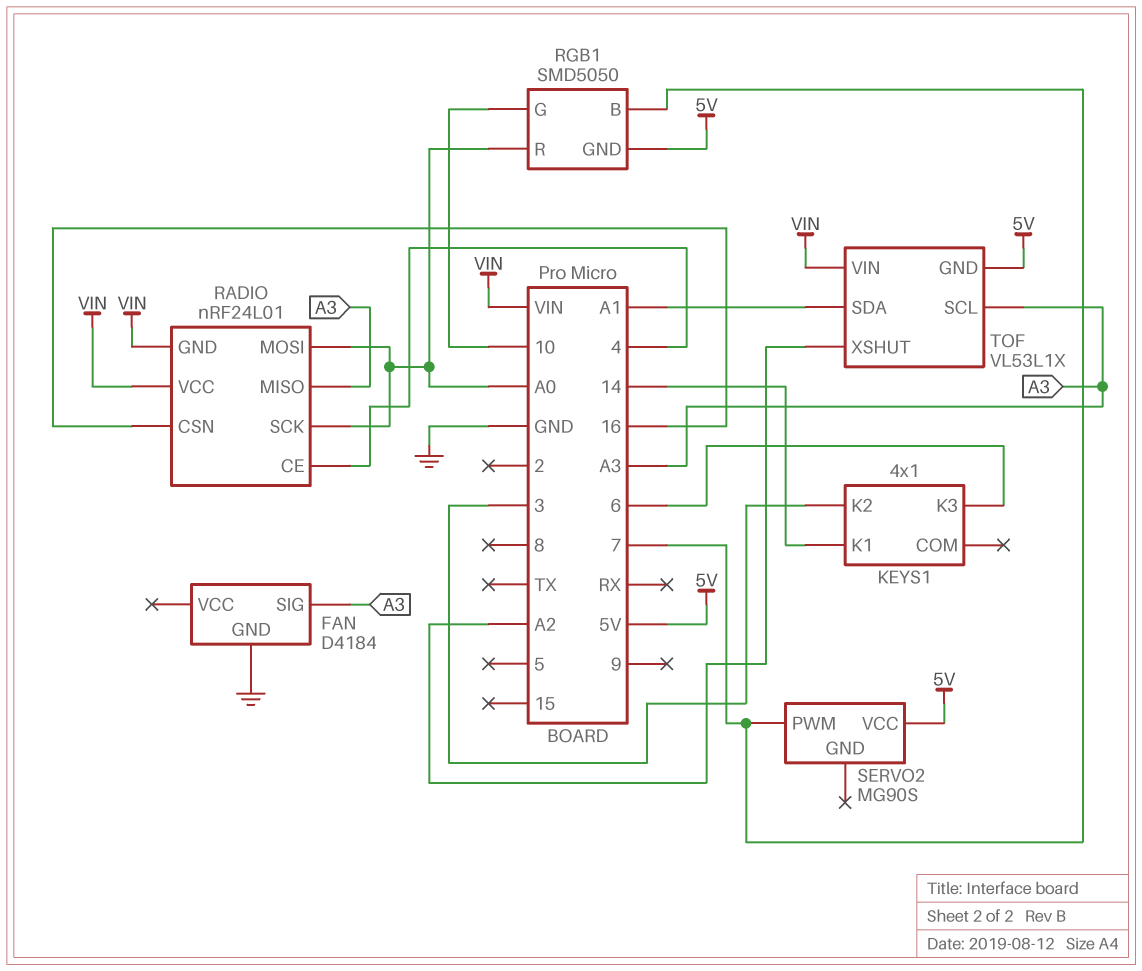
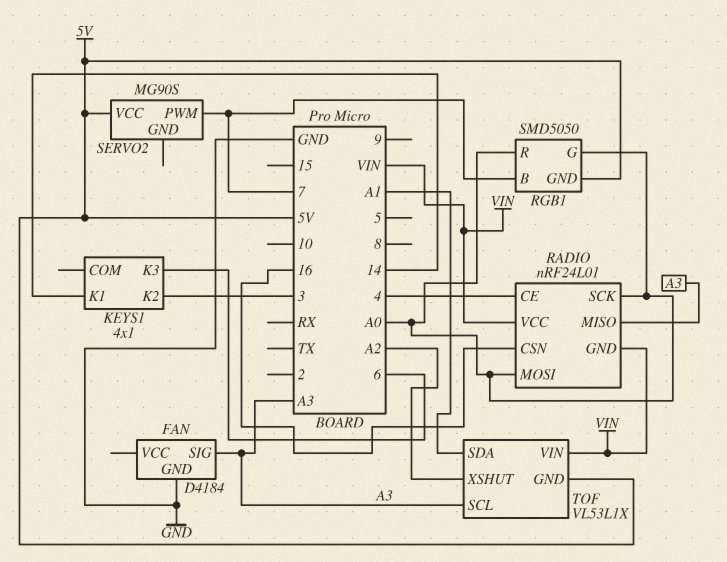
RGB1 pin G: 10 -> A0

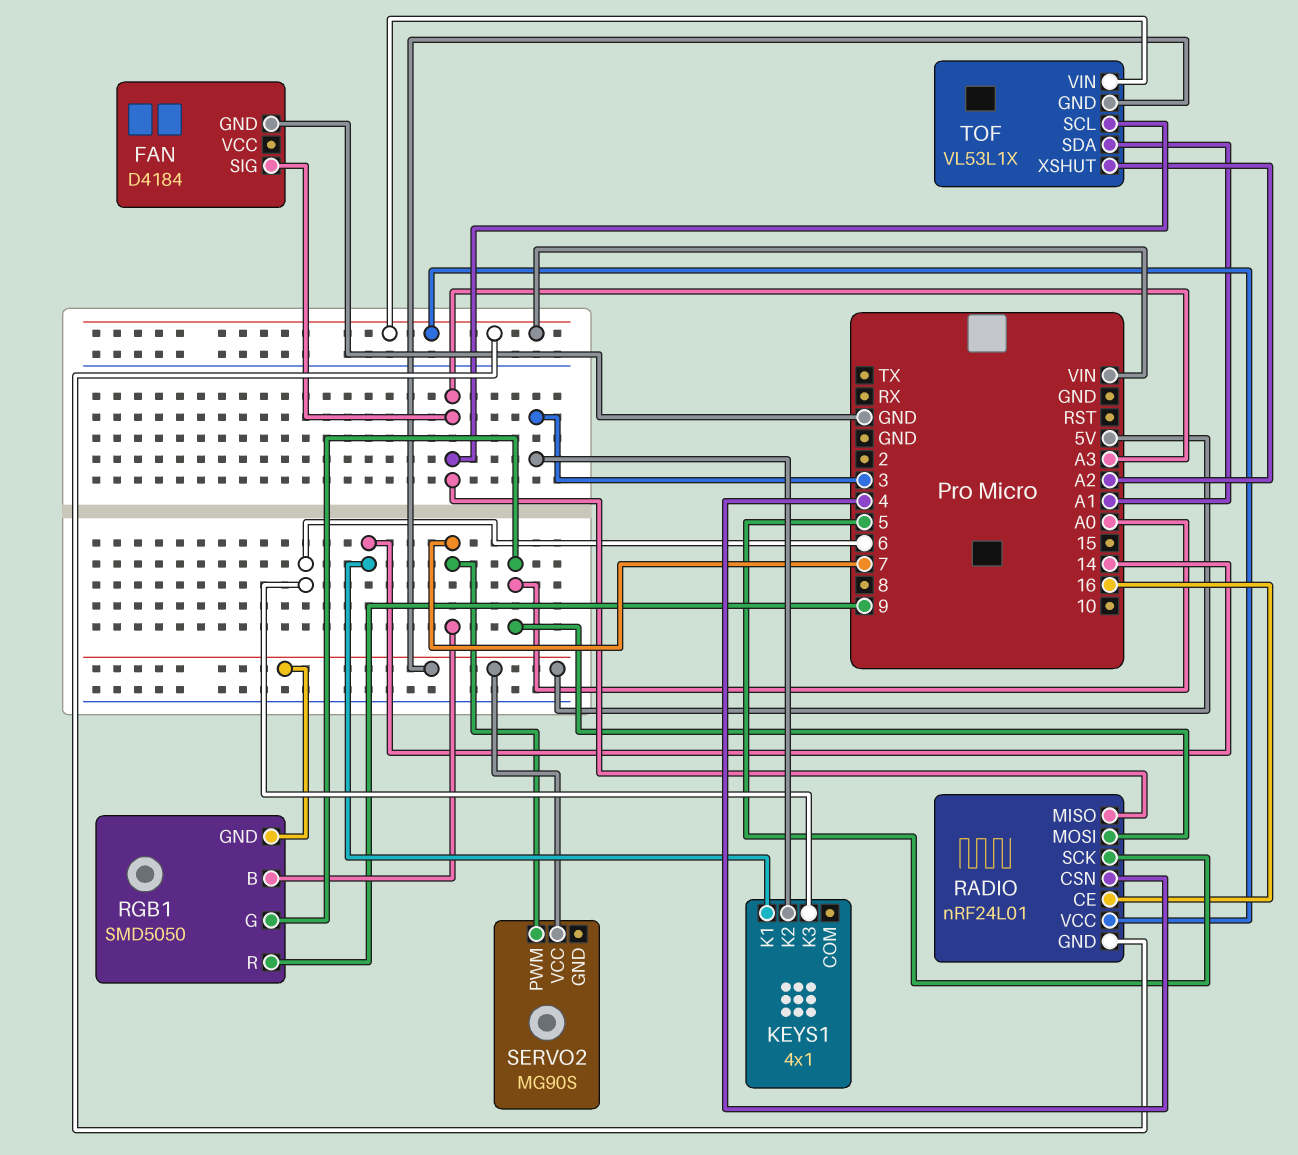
RADIO pin CE: 4 -> 16
RADIO pin CSN: 16 -> 4
RADIO pin SCK: A0 -> 5
RGB1 pin R: A0 -> 9

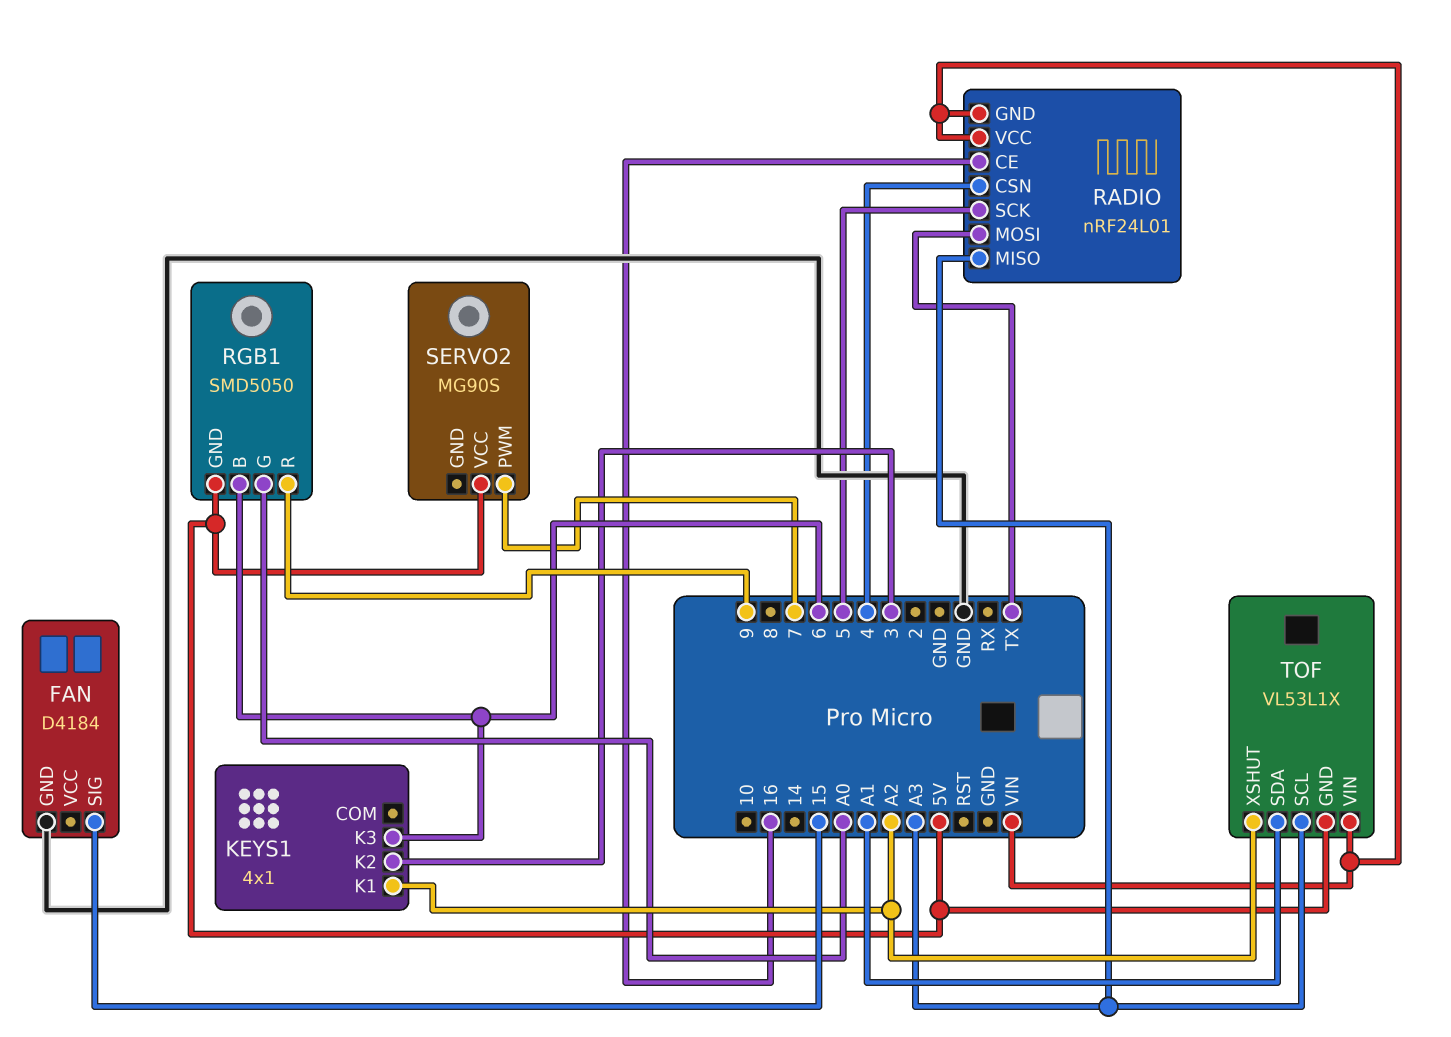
FAN pin SIG: A3 -> 15
KEYS1 pin K1: 14 -> A2
RADIO pin MOSI: A0 -> TX
RGB1 pin B: 7 -> 6

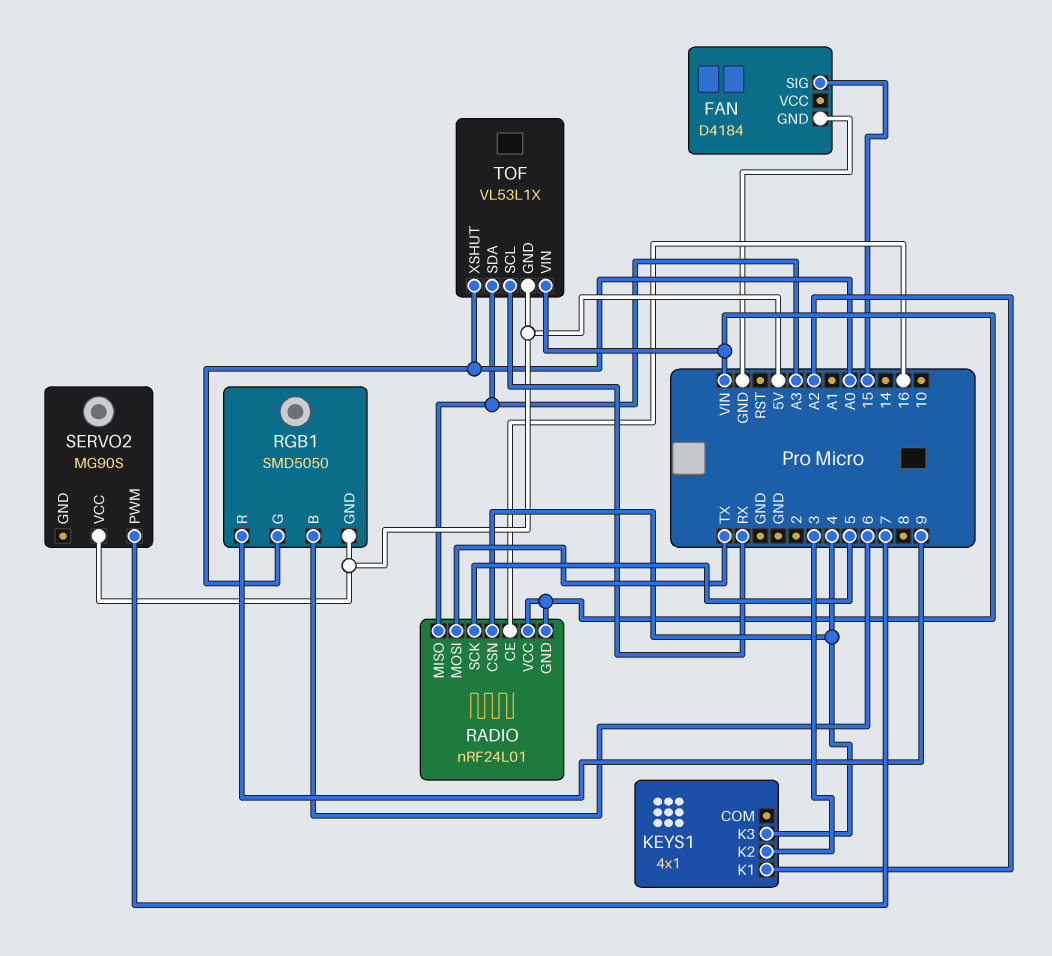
KEYS1 pin K3: 6 -> 4
TOF pin SCL: A3 -> RX
TOF pin SDA: A1 -> A3
TOF pin XSHUT: A2 -> A0

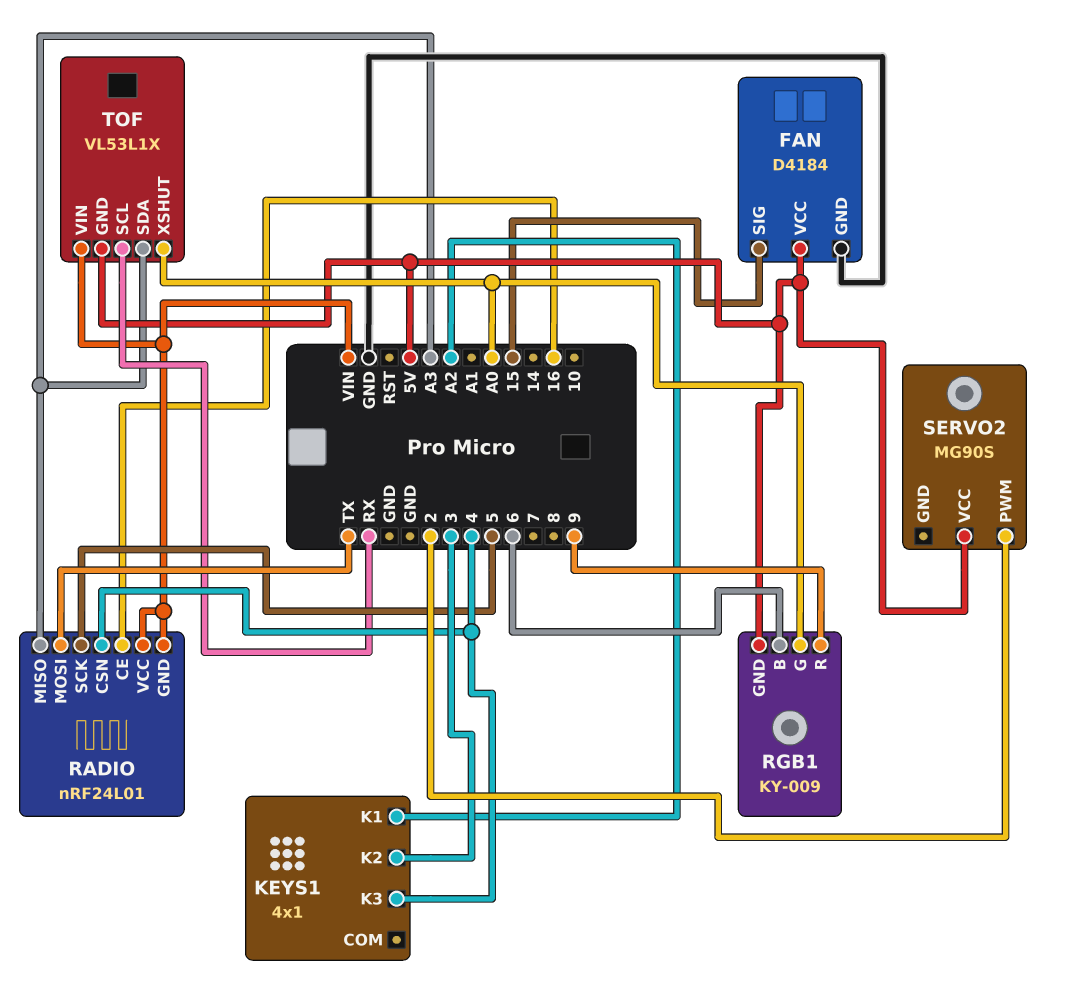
FAN pin VCC: none -> 5V
RGB1: SMD5050 -> KY-009
SERVO2 pin PWM: 7 -> 2

